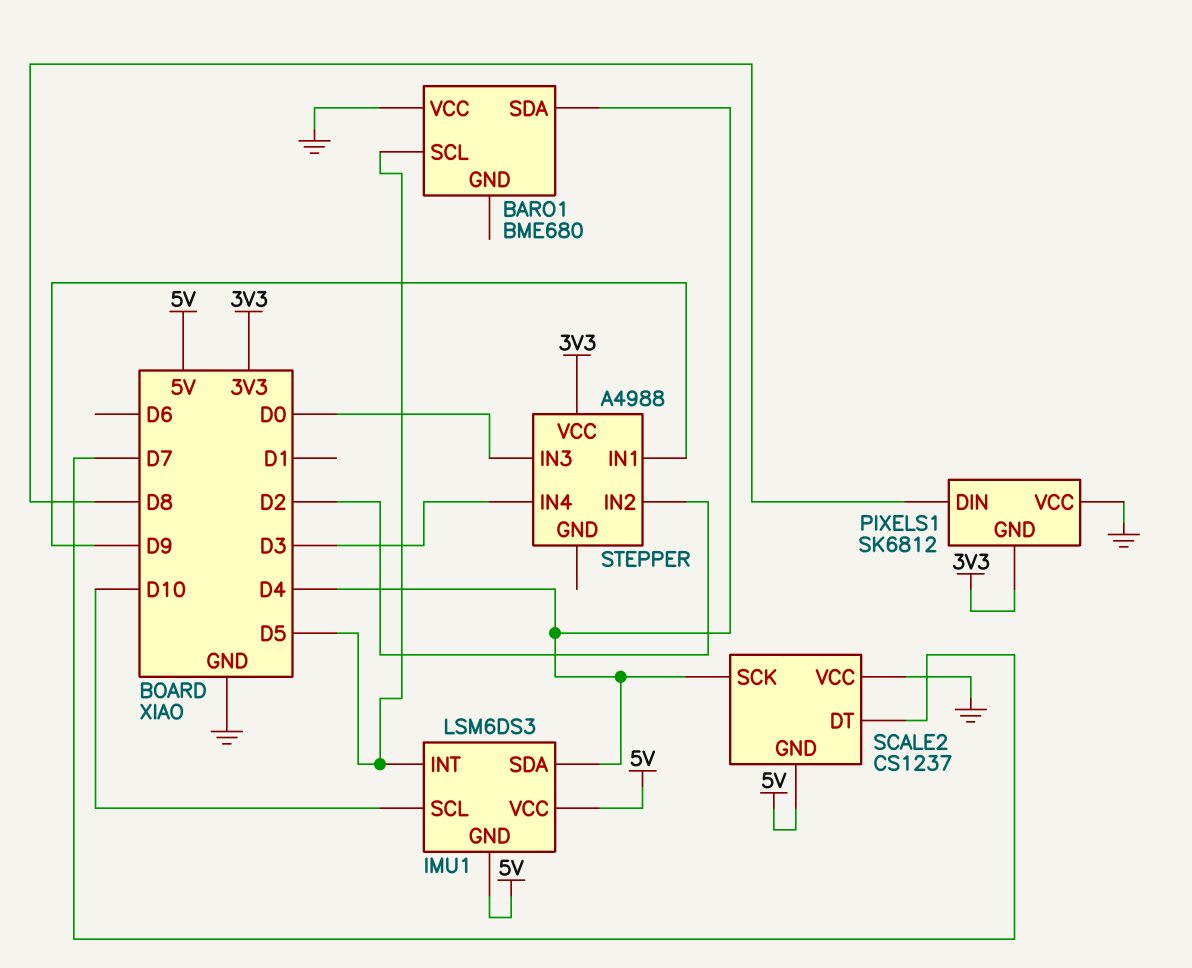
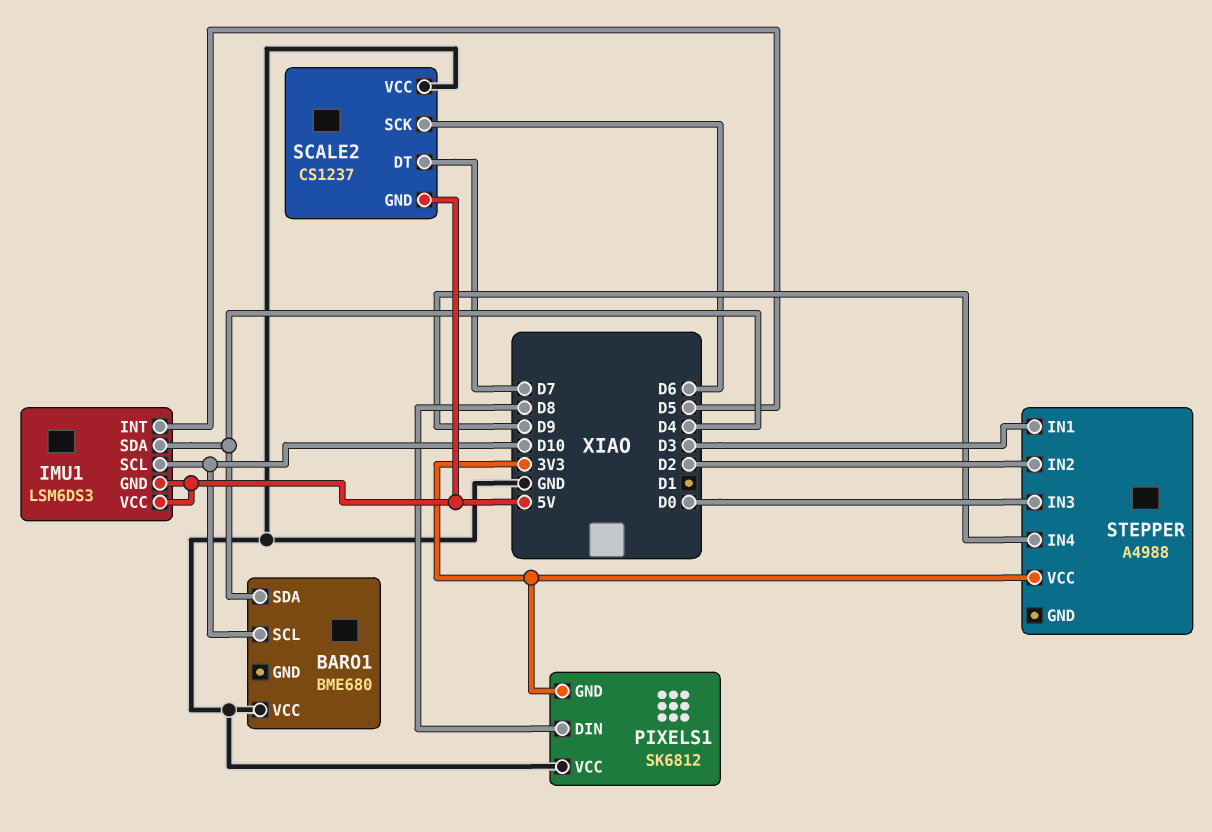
BARO1 pin SCL: D5 -> D10
SCALE2 pin SCK: D4 -> D6
STEPPER pin IN1: D9 -> D3
STEPPER pin IN4: D3 -> D9

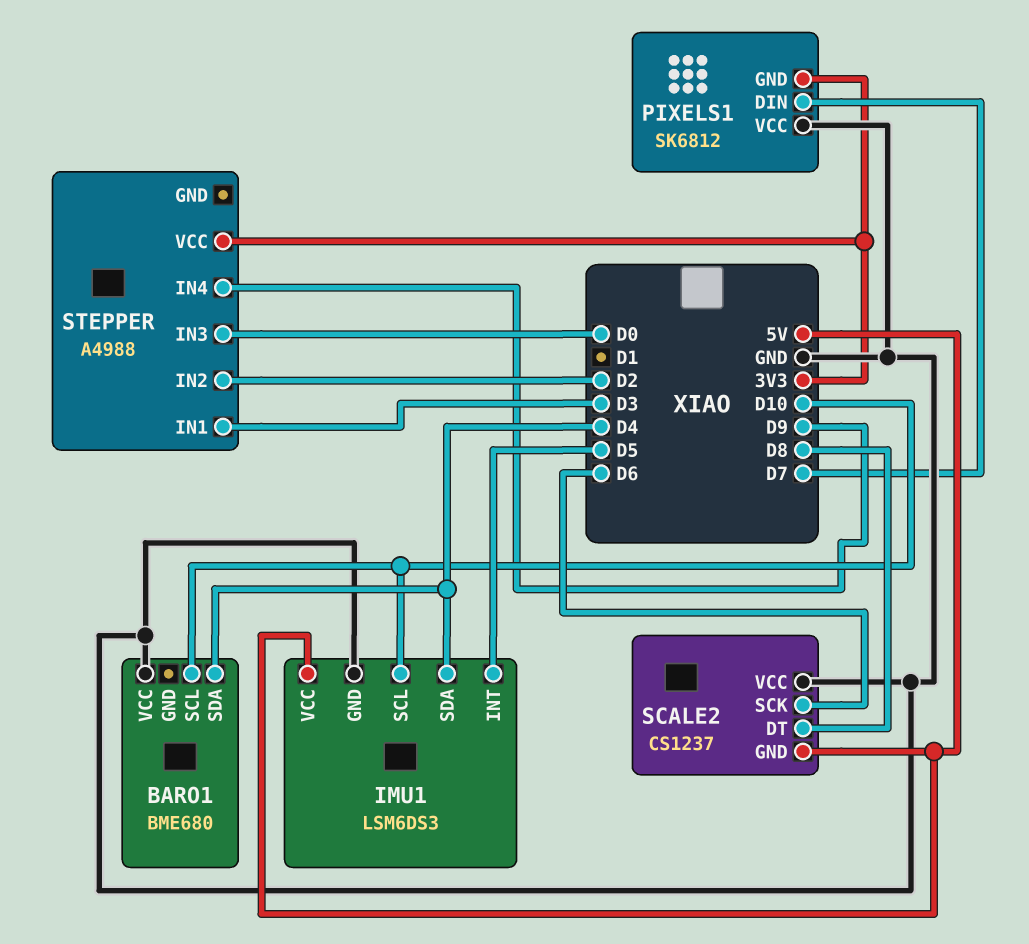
IMU1 pin GND: 5V -> GND
PIXELS1 pin DIN: D8 -> D7
SCALE2 pin DT: D7 -> D8

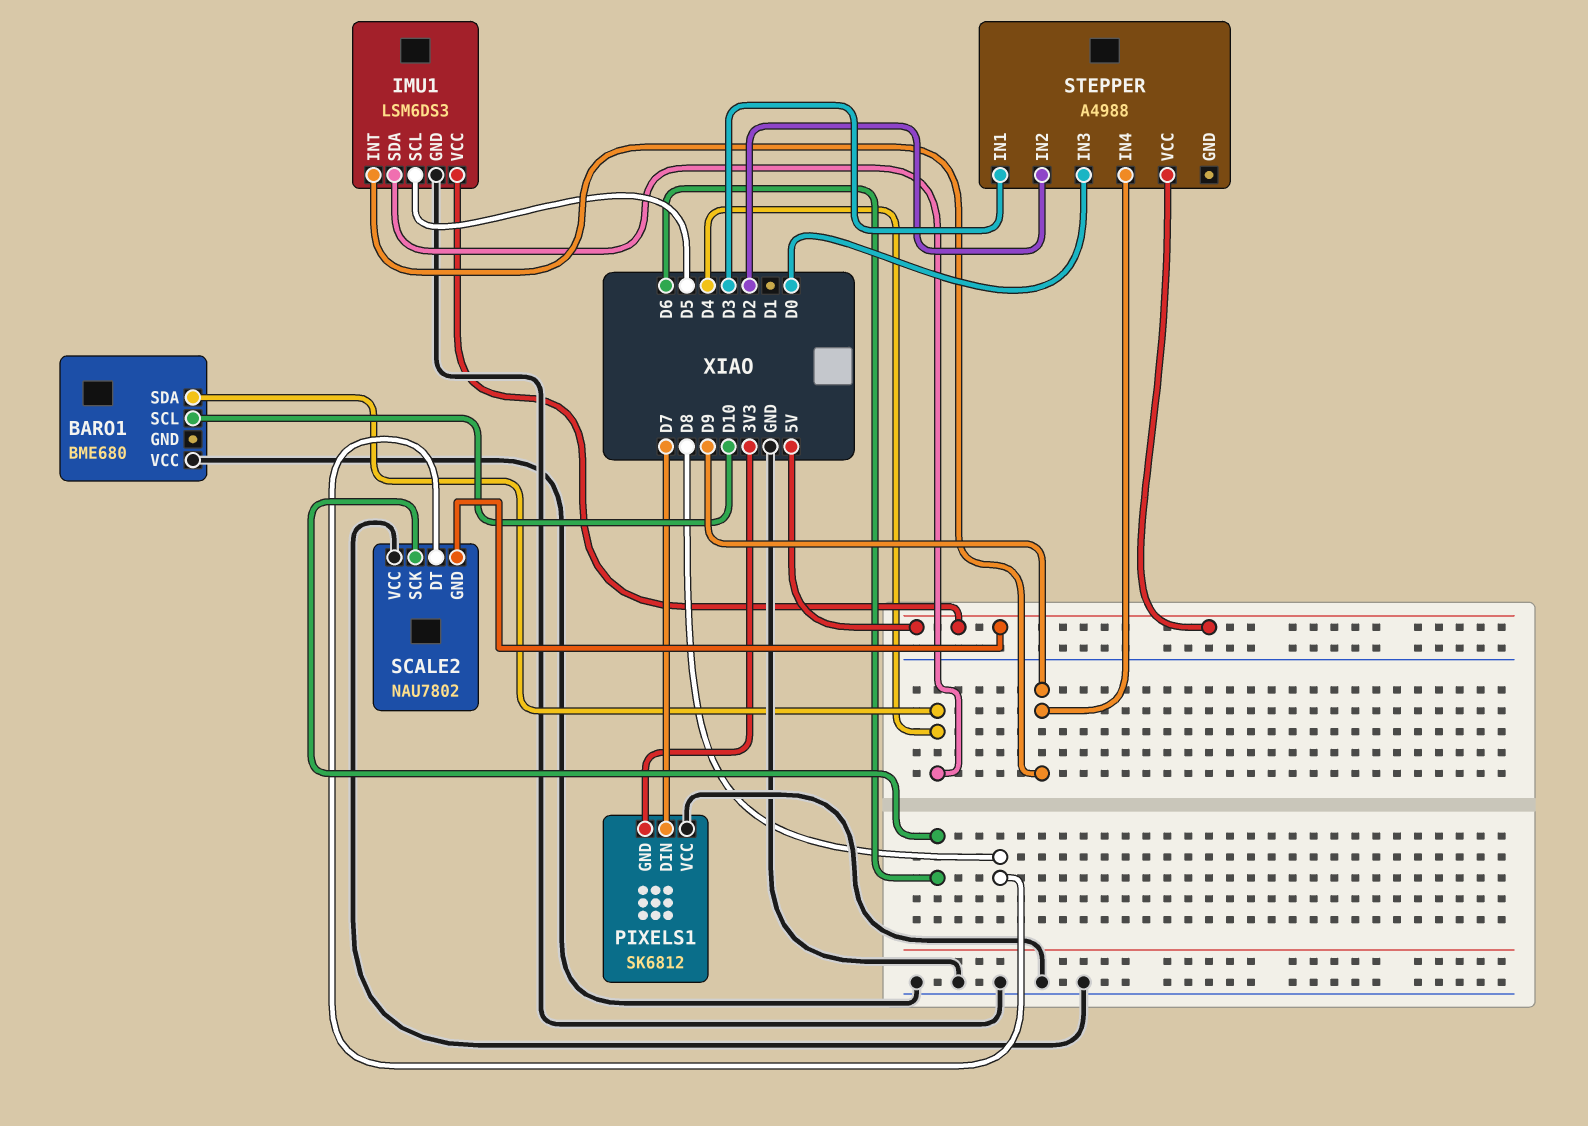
IMU1 pin INT: D5 -> D9
IMU1 pin SCL: D10 -> D5
SCALE2: CS1237 -> NAU7802
STEPPER pin VCC: 3V3 -> 5V

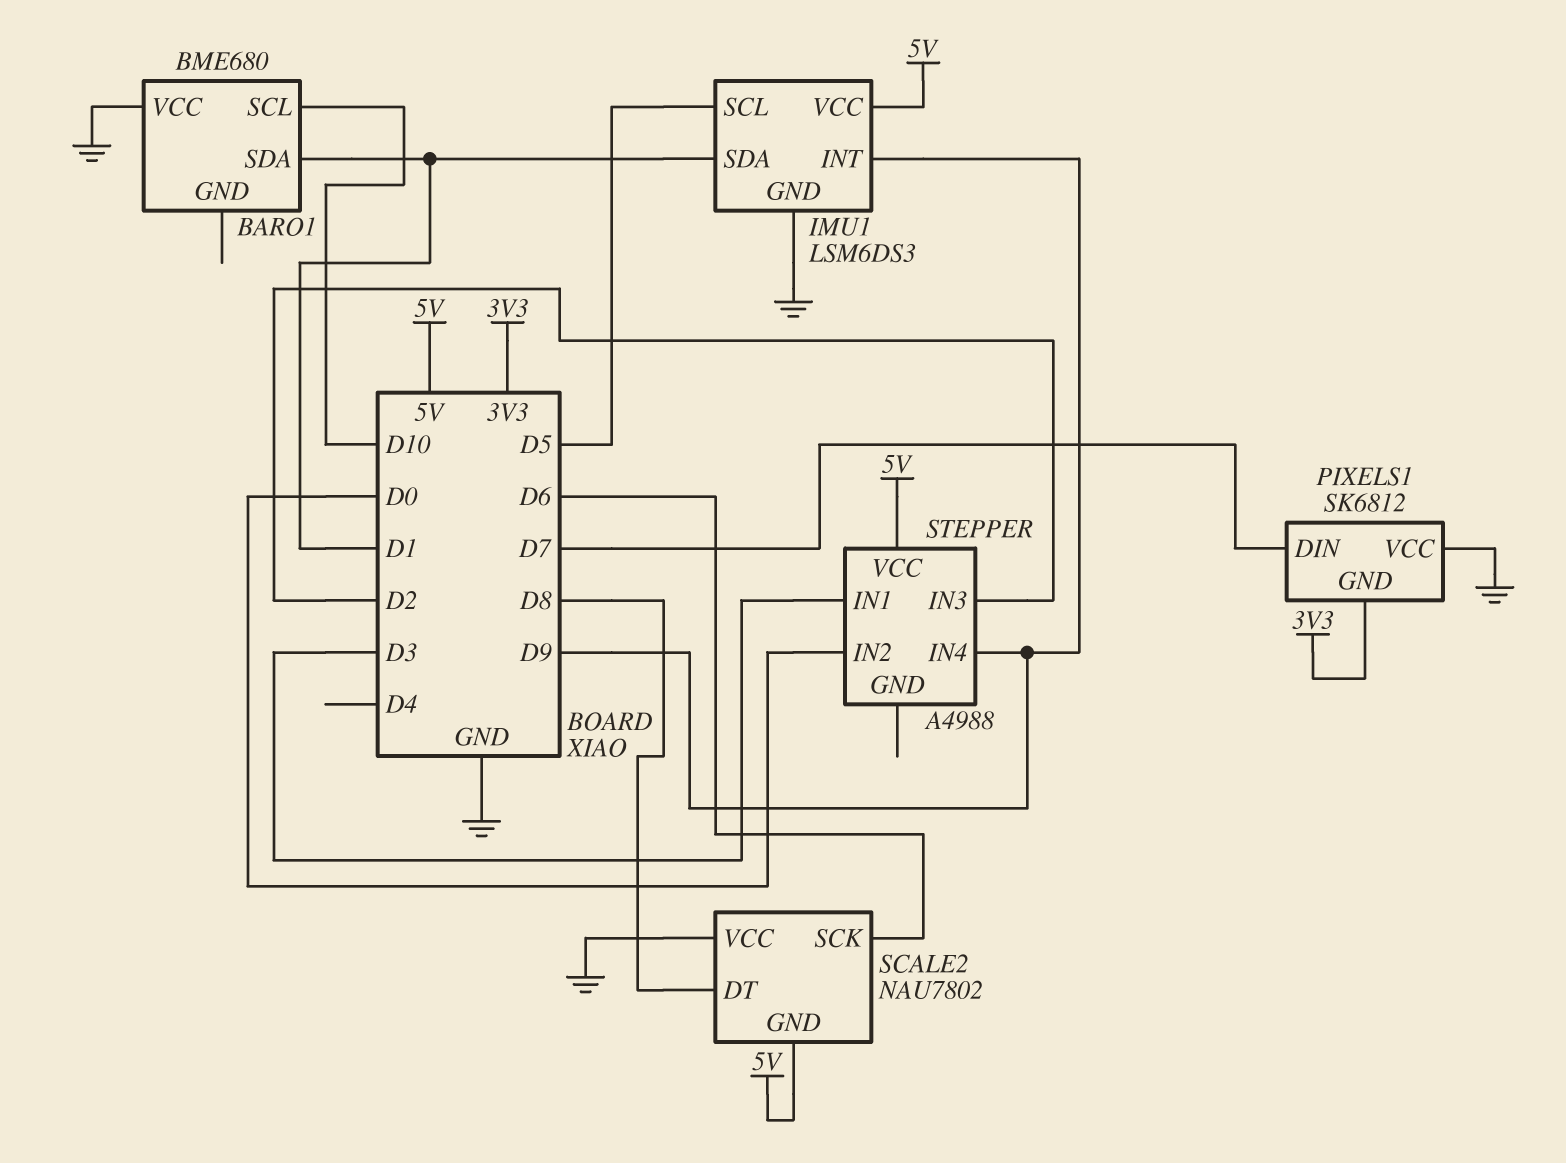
BARO1 pin SDA: D4 -> D1
IMU1 pin SDA: D4 -> D1
STEPPER pin IN2: D2 -> D0
STEPPER pin IN3: D0 -> D2

